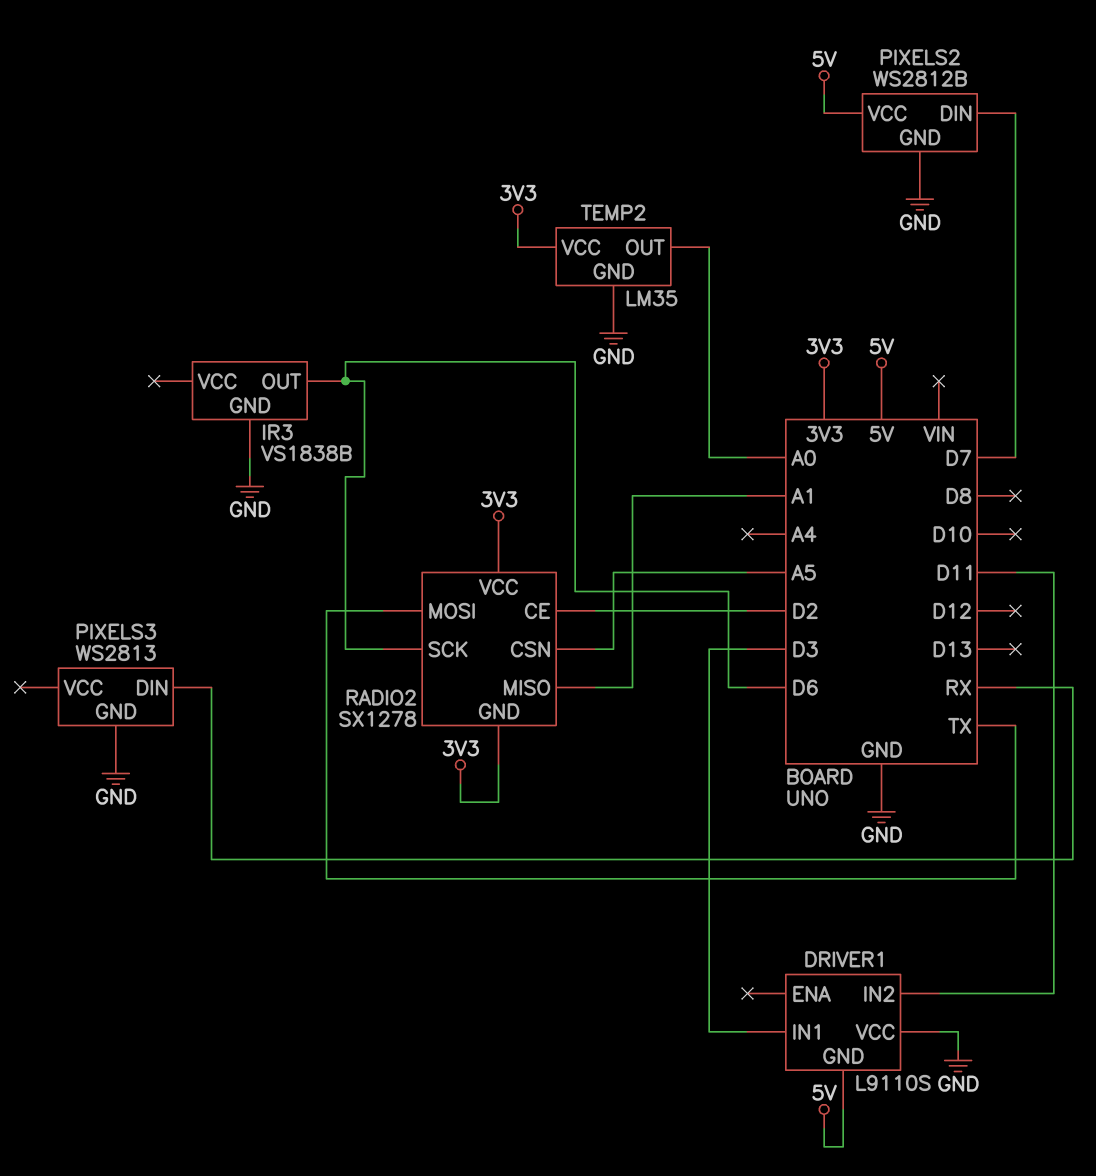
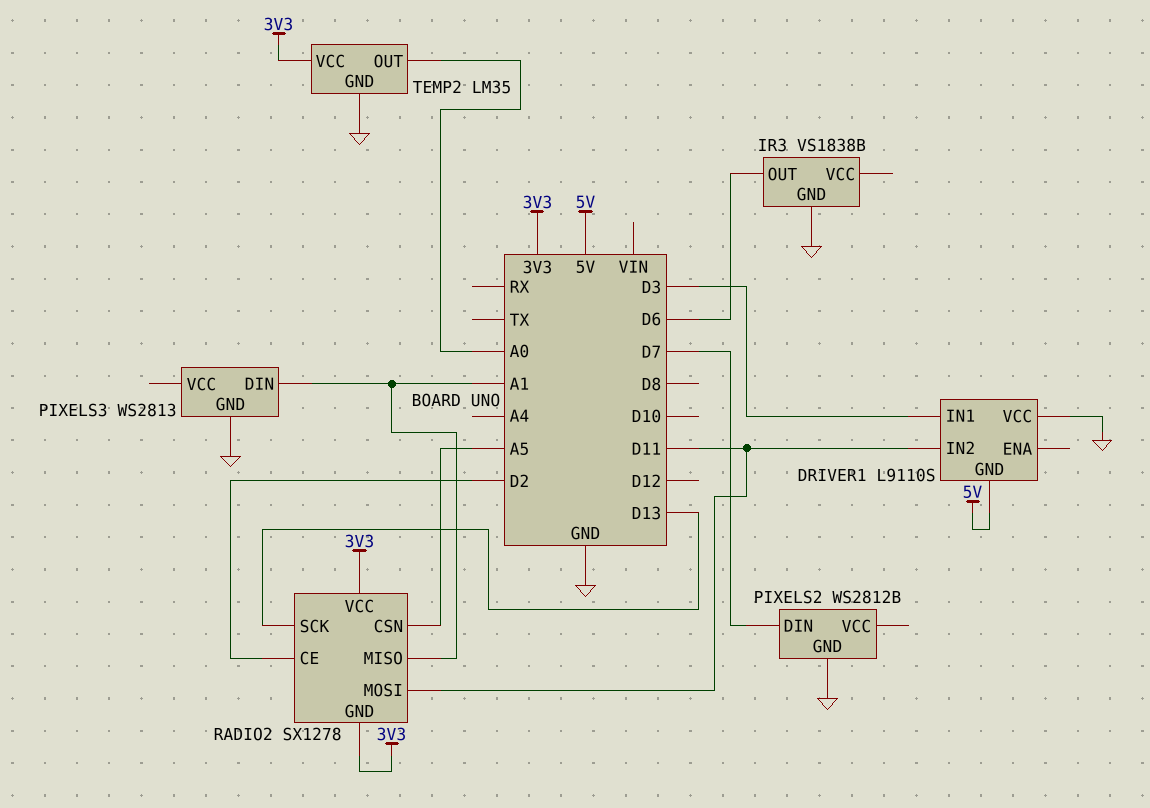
PIXELS2 pin VCC: 5V -> none
PIXELS3 pin DIN: RX -> A1
RADIO2 pin MOSI: TX -> D11
RADIO2 pin SCK: D6 -> D13

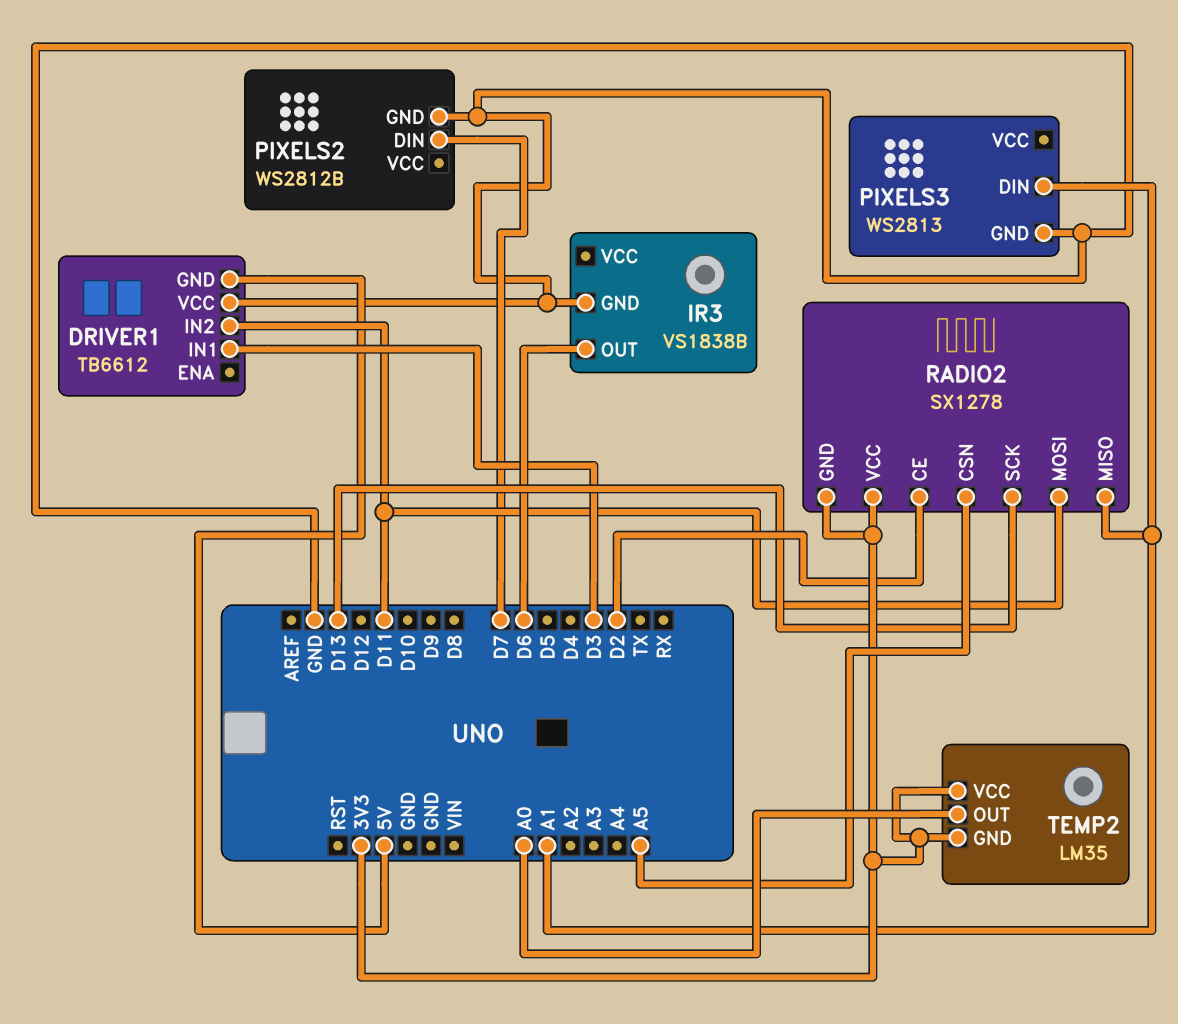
DRIVER1: L9110S -> TB6612
TEMP2 pin GND: GND -> 3V3

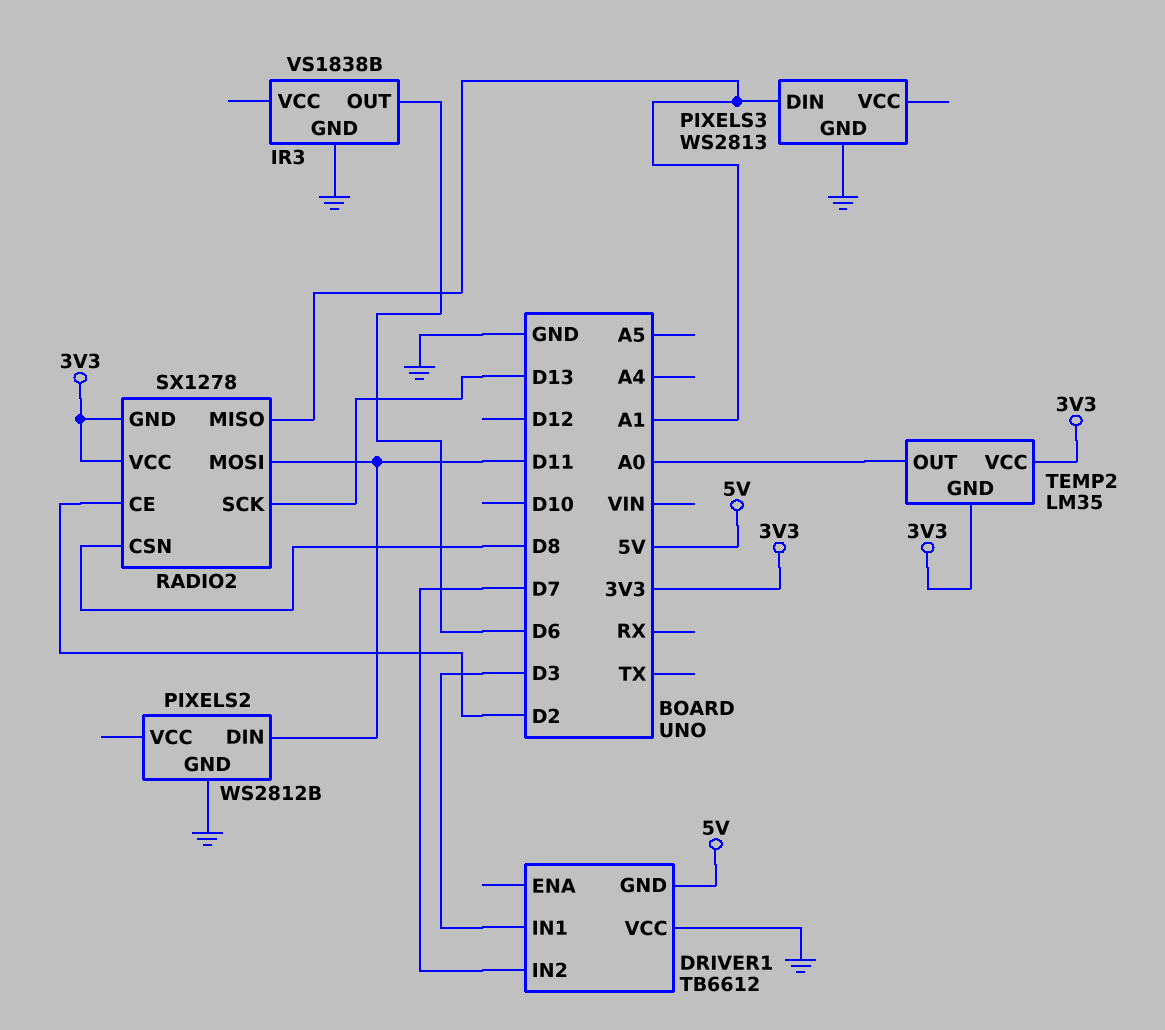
DRIVER1 pin IN2: D11 -> D7
PIXELS2 pin DIN: D7 -> D11
RADIO2 pin CSN: A5 -> D8

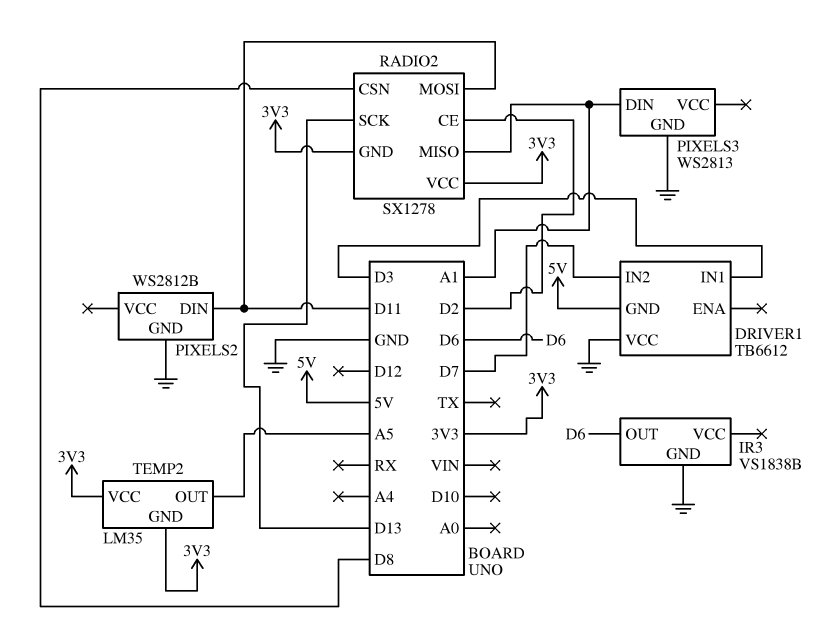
TEMP2 pin OUT: A0 -> A5

